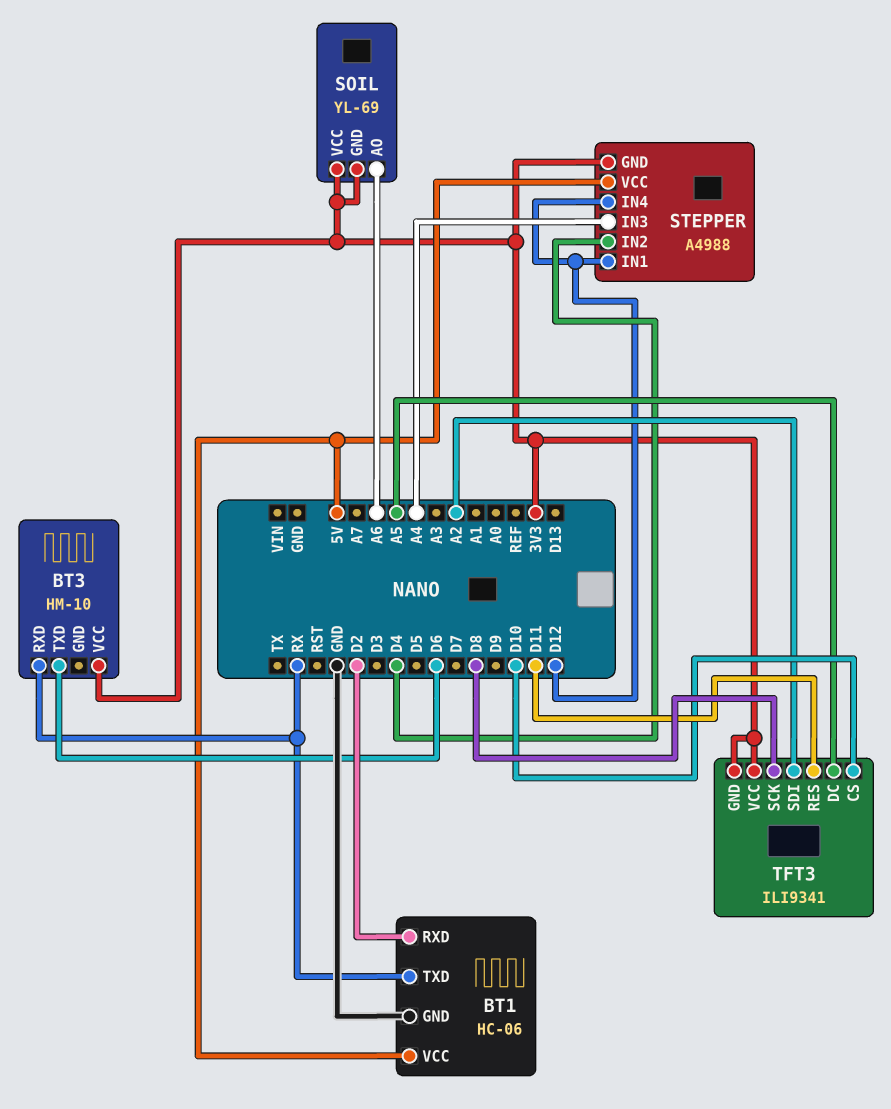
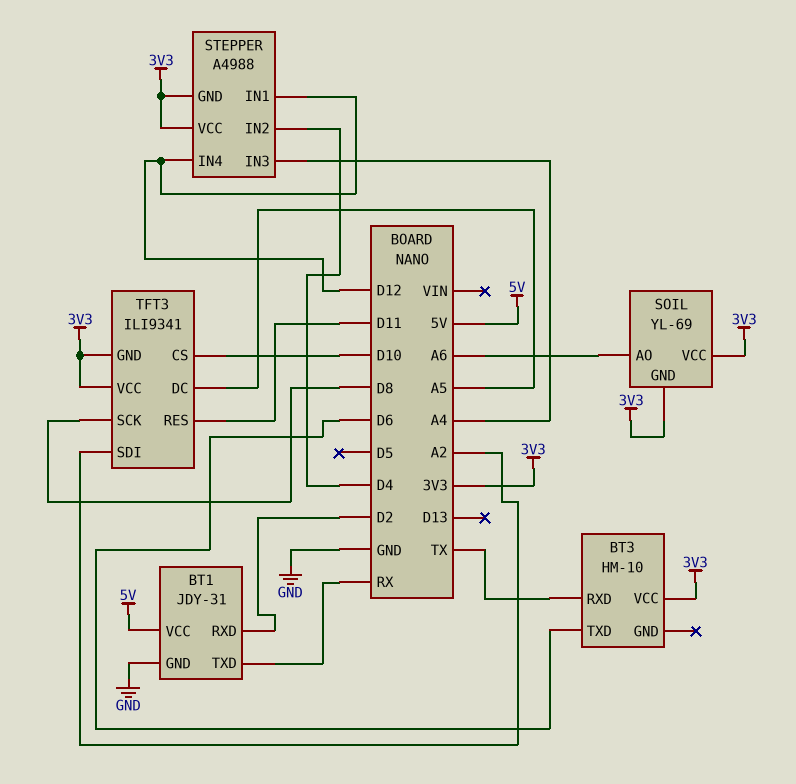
BT1: HC-06 -> JDY-31
BT3 pin RXD: RX -> TX
STEPPER pin VCC: 5V -> 3V3

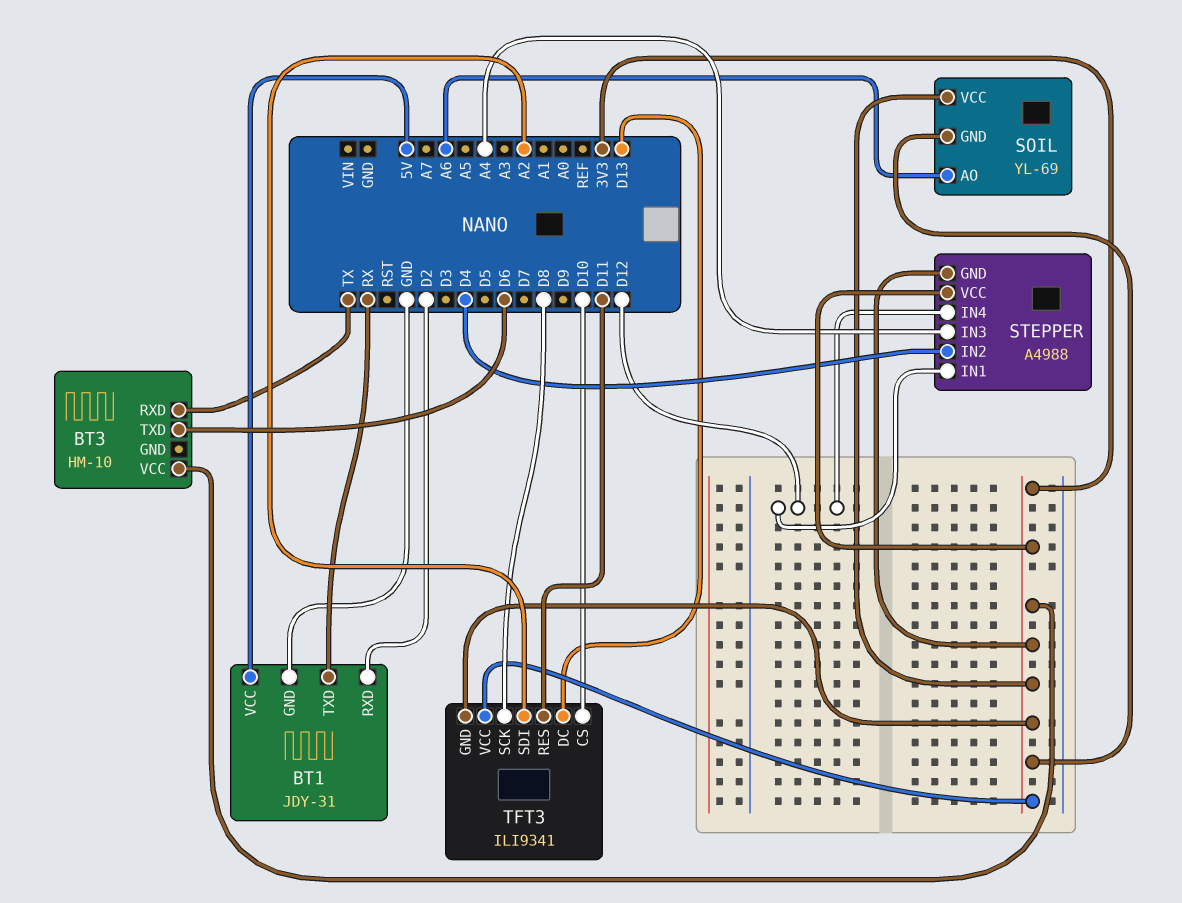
TFT3 pin DC: A5 -> D13

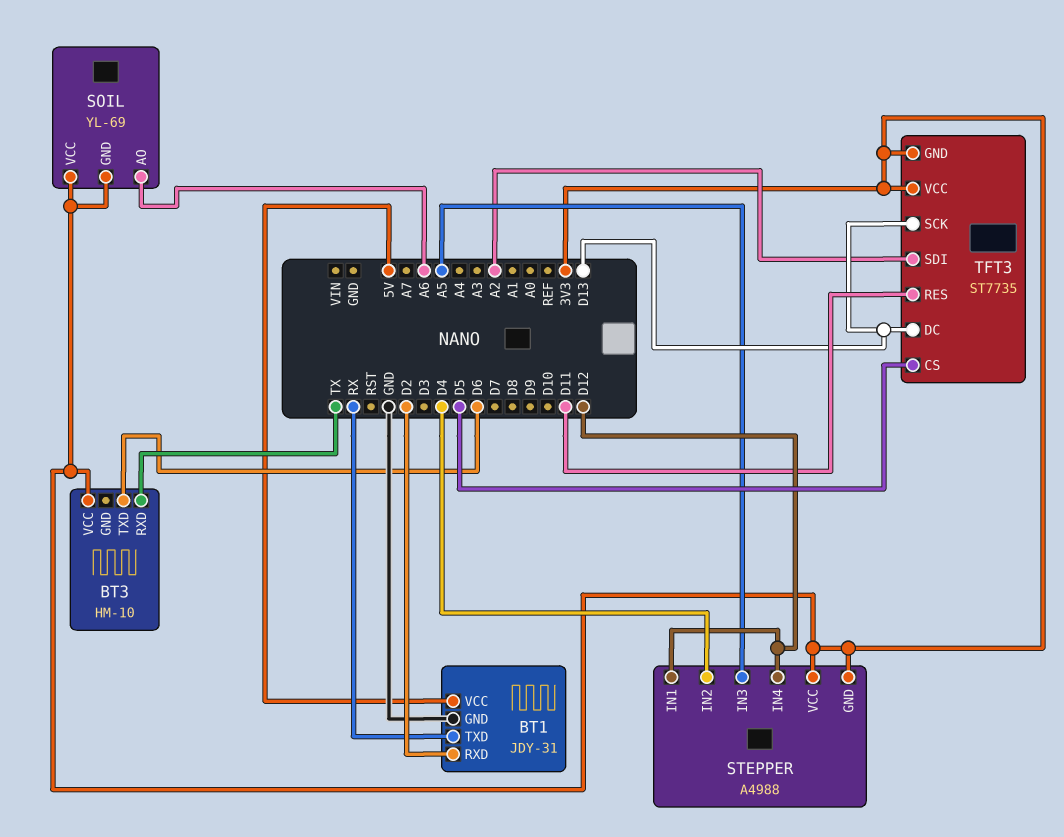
STEPPER pin IN3: A4 -> A5
TFT3: ILI9341 -> ST7735
TFT3 pin CS: D10 -> D5
TFT3 pin SCK: D8 -> D13

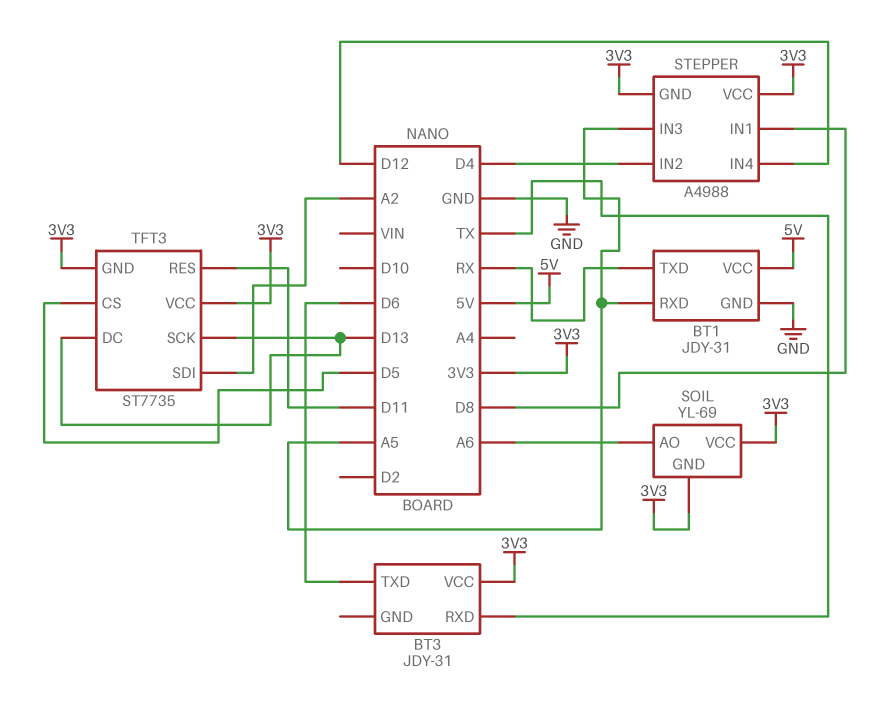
BT1 pin RXD: D2 -> A5
BT3: HM-10 -> JDY-31
STEPPER pin IN1: D12 -> D8

